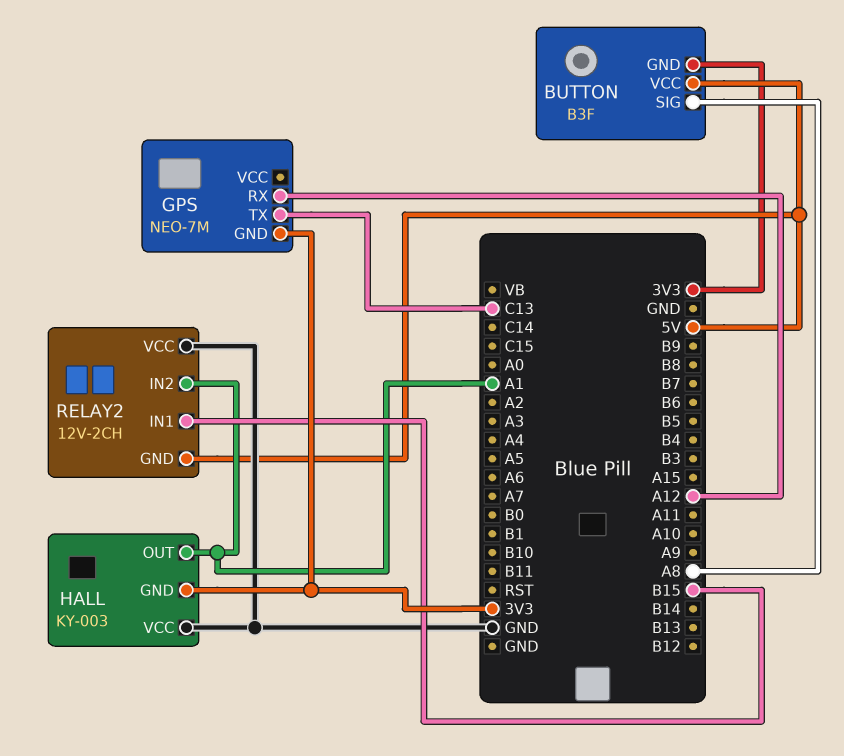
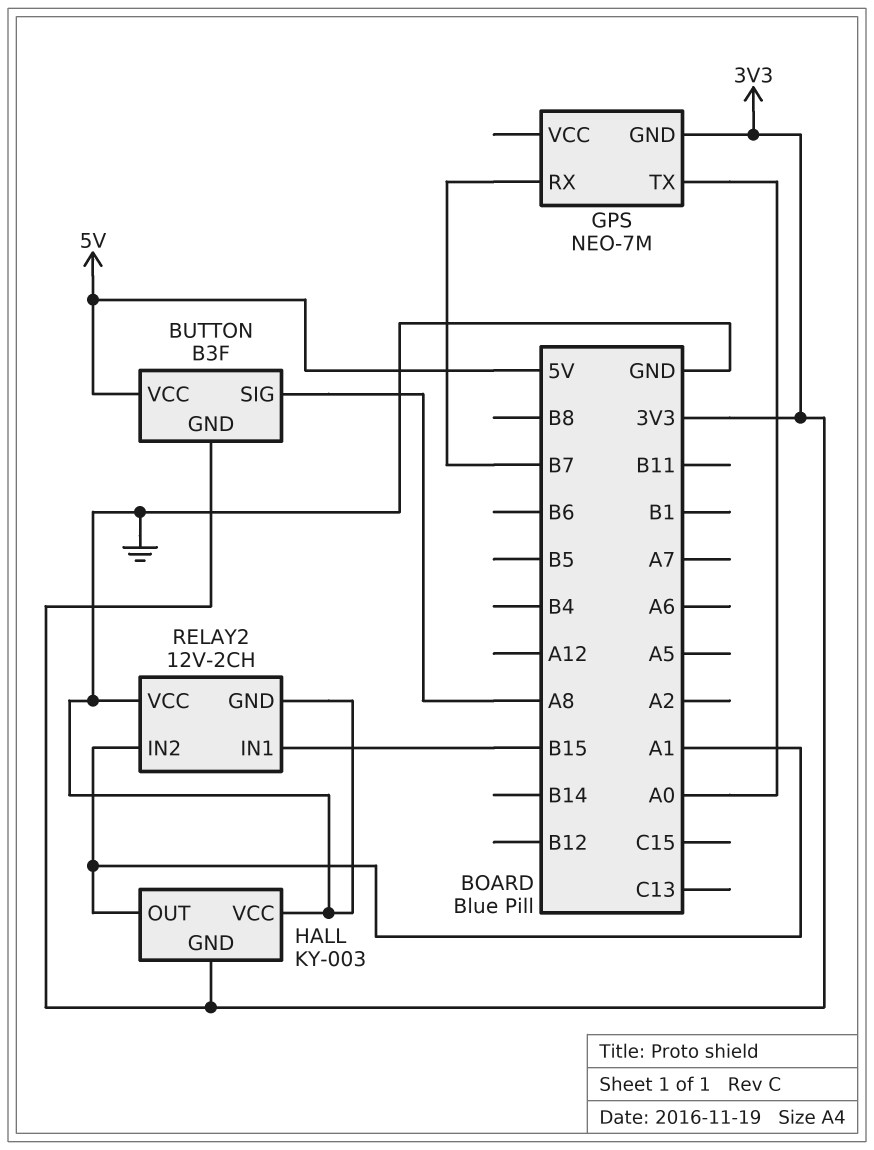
GPS pin RX: A12 -> B7
GPS pin TX: C13 -> A0
RELAY2 pin GND: 5V -> GND

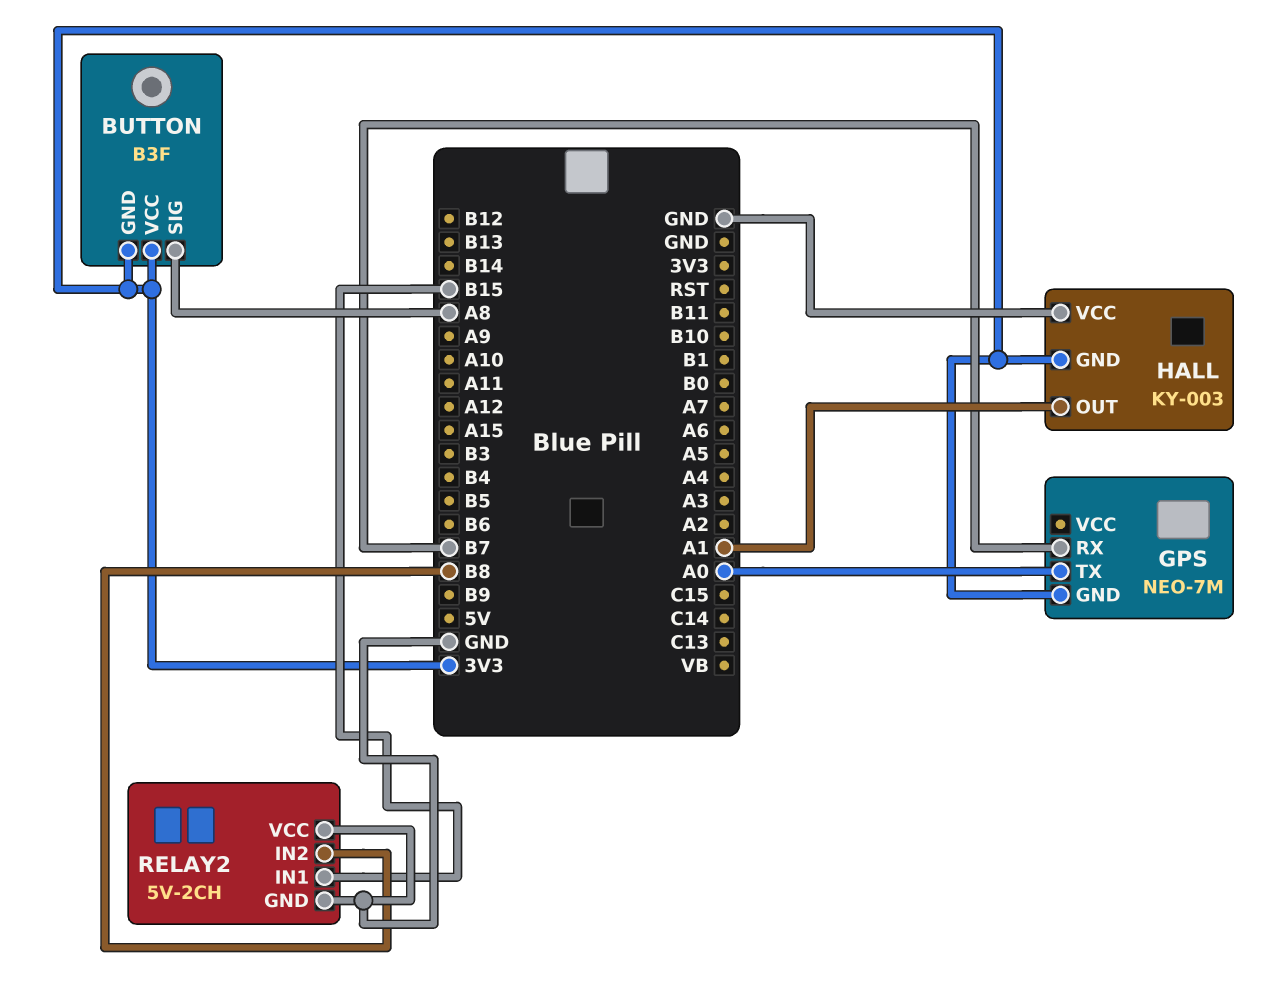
BUTTON pin VCC: 5V -> 3V3
RELAY2: 12V-2CH -> 5V-2CH
RELAY2 pin IN2: A1 -> B8

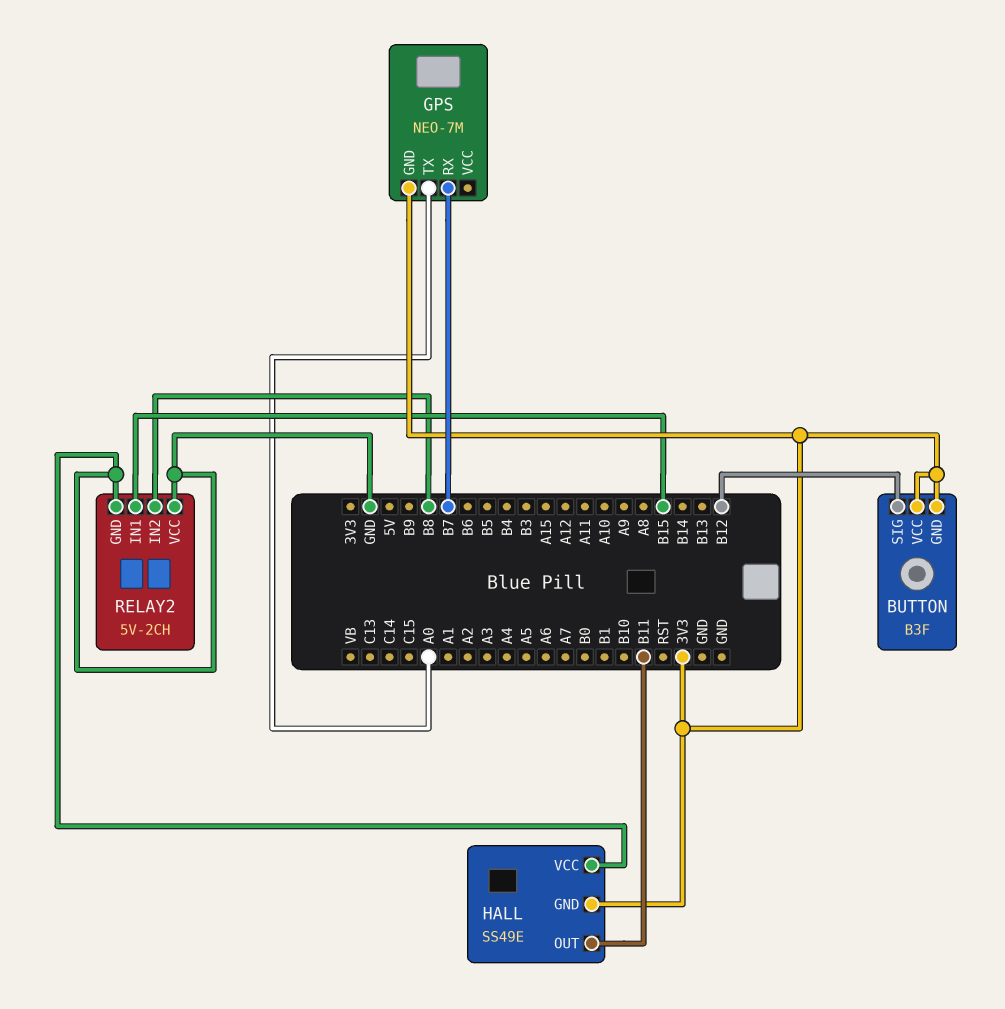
BUTTON pin SIG: A8 -> B12
HALL: KY-003 -> SS49E
HALL pin OUT: A1 -> B11

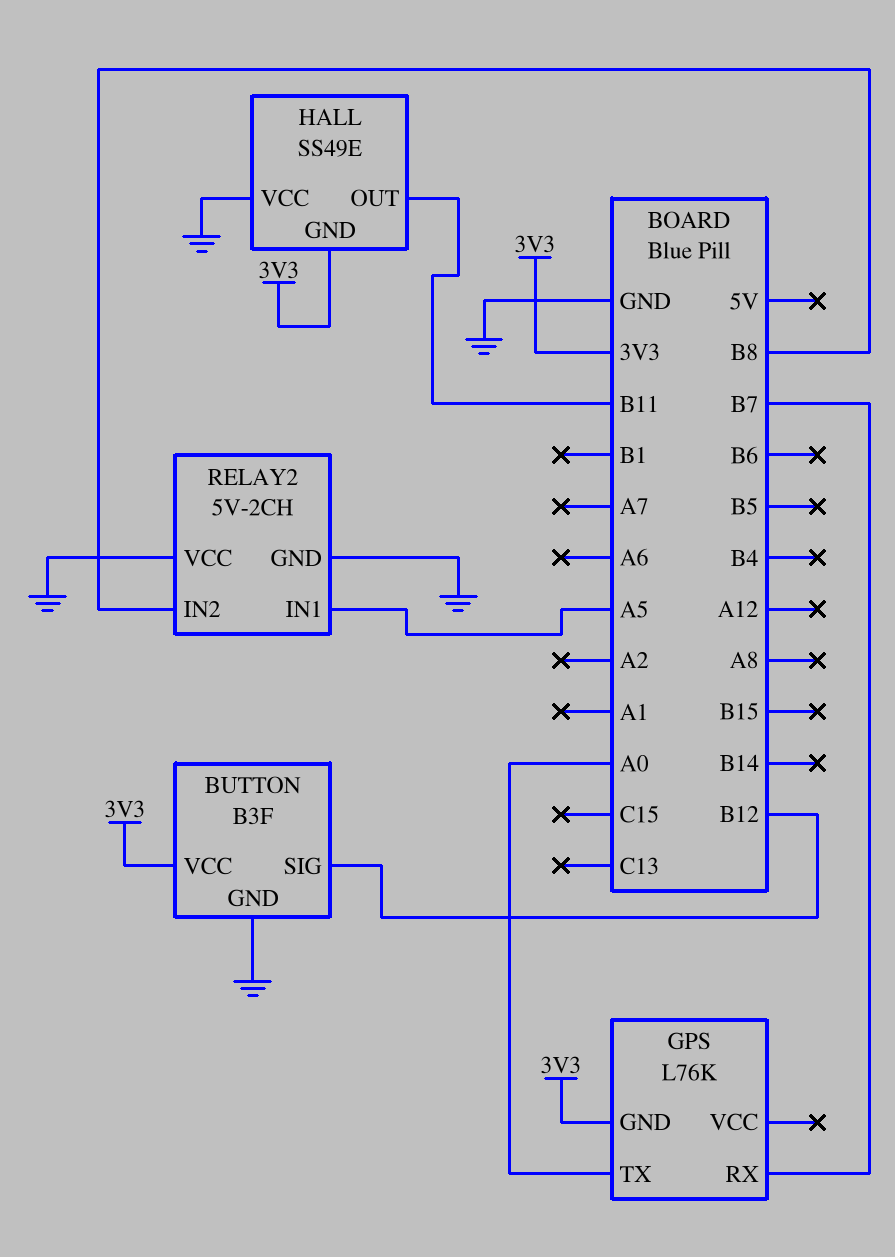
BUTTON pin GND: 3V3 -> GND
GPS: NEO-7M -> L76K
RELAY2 pin IN1: B15 -> A5

